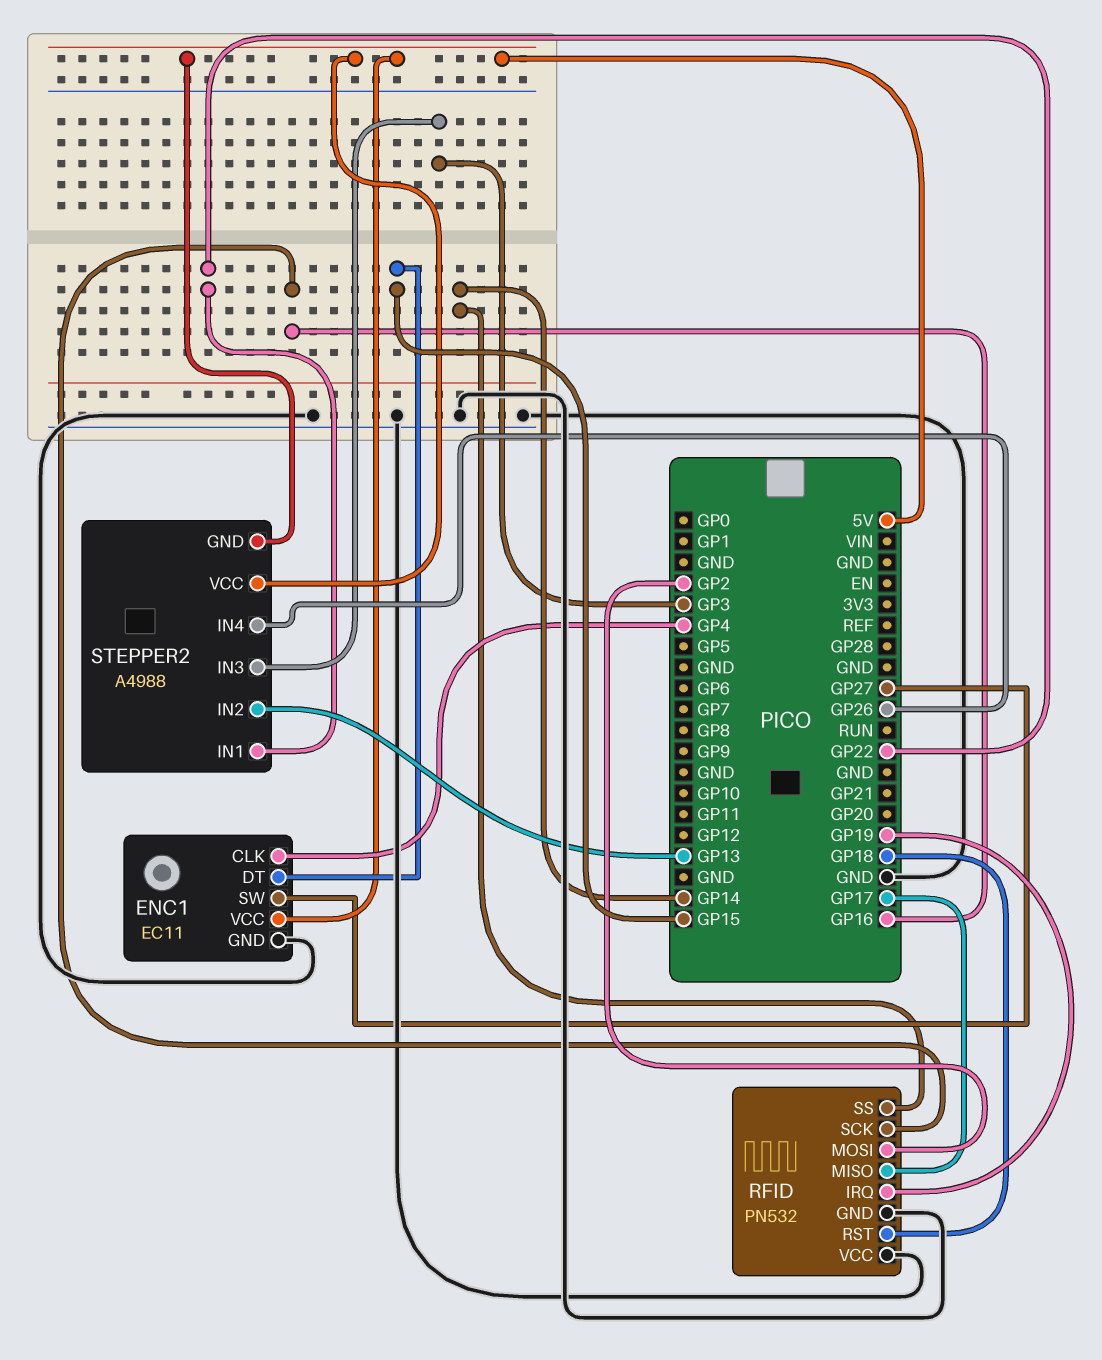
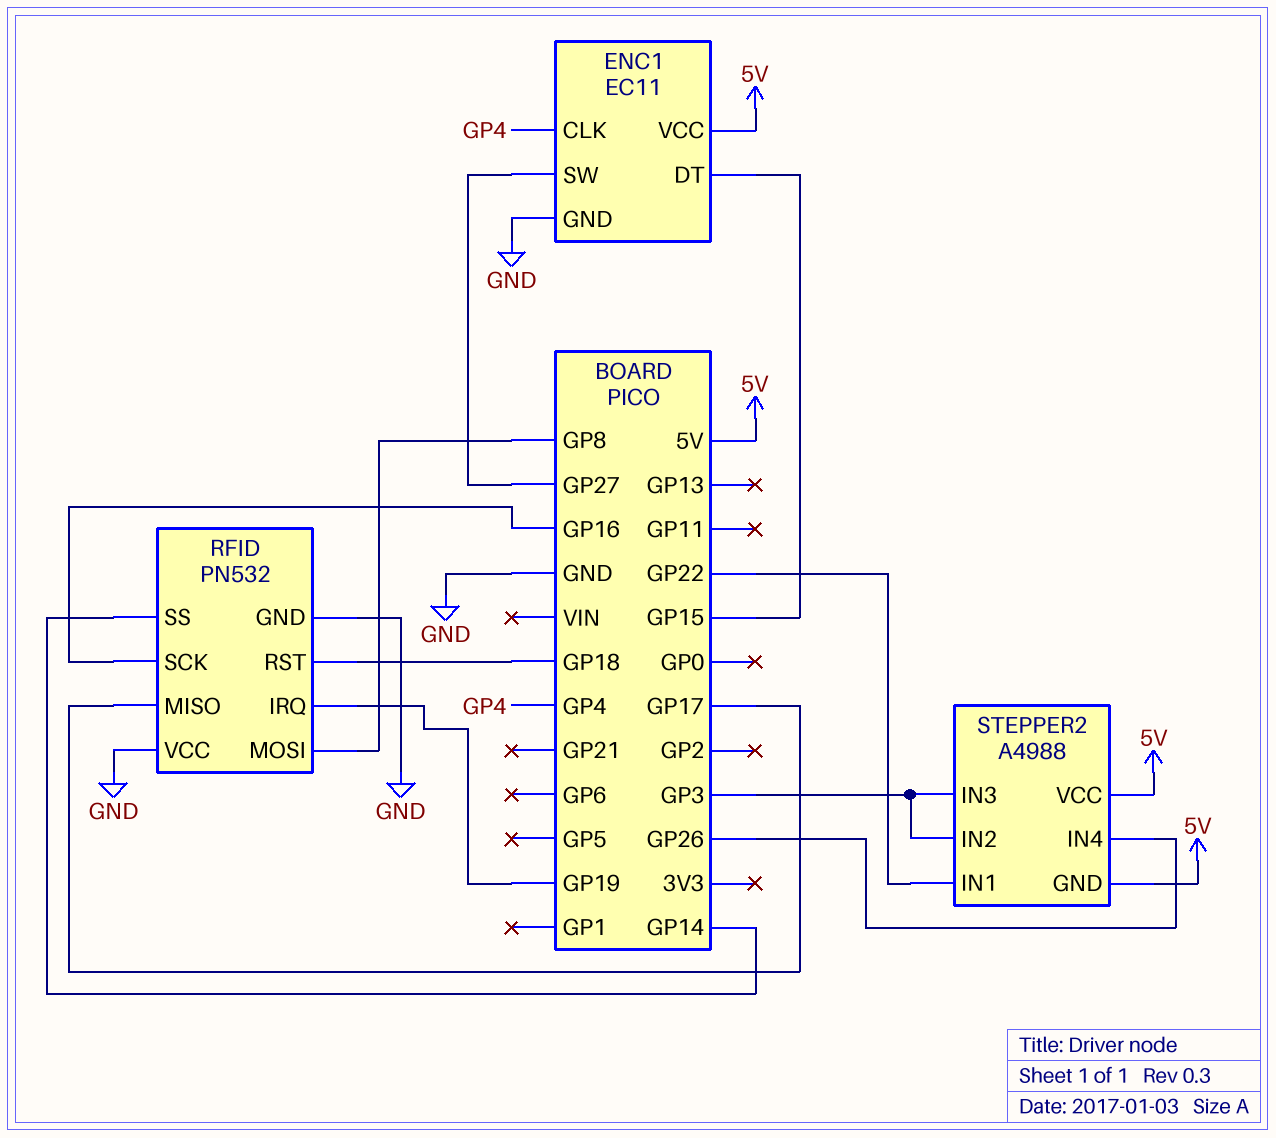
RFID pin MOSI: GP2 -> GP8
STEPPER2 pin IN2: GP13 -> GP3

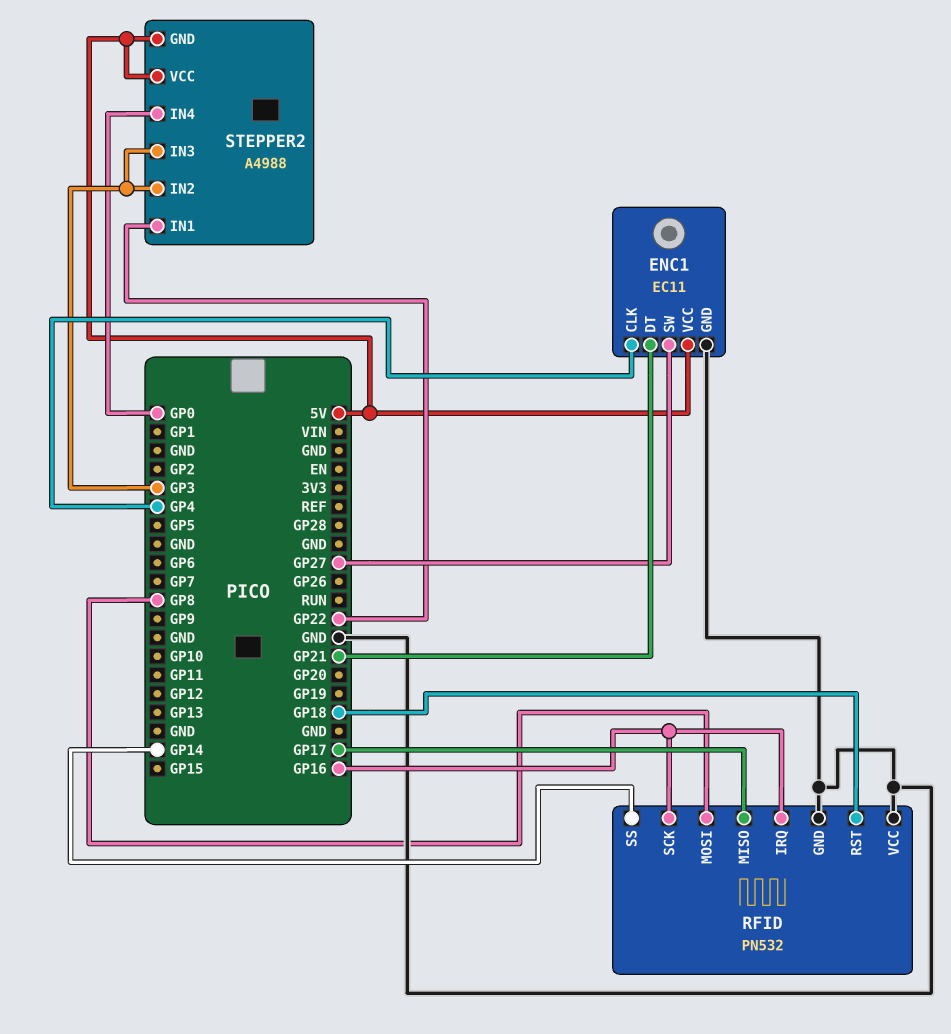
ENC1 pin DT: GP15 -> GP21
RFID pin IRQ: GP19 -> GP16
STEPPER2 pin IN4: GP26 -> GP0

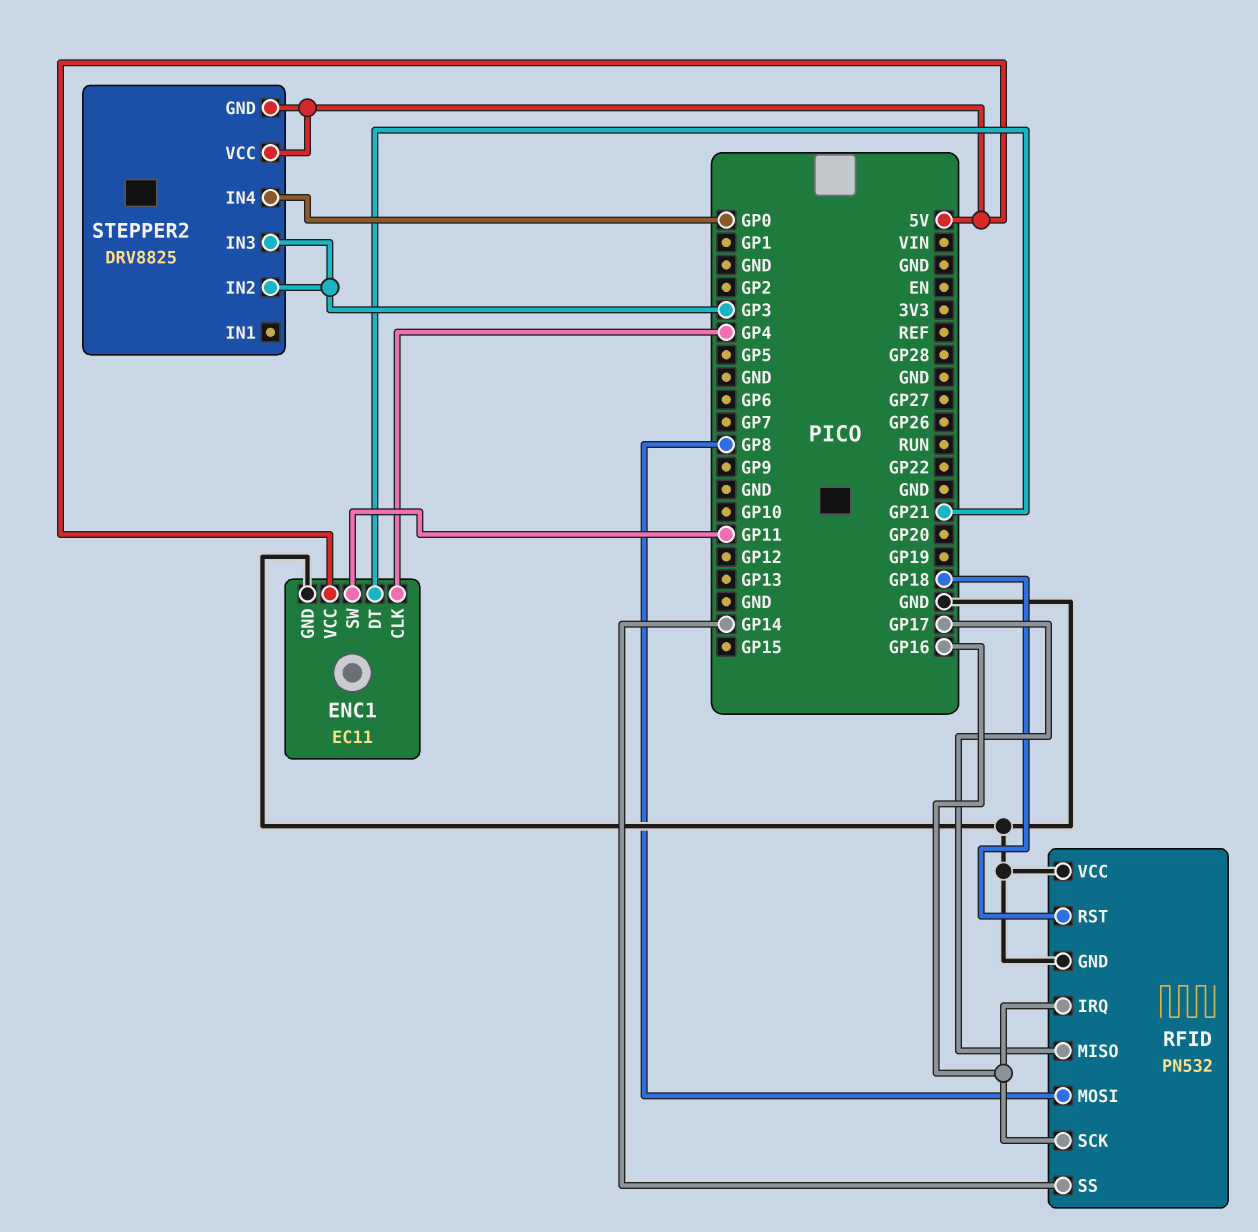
ENC1 pin SW: GP27 -> GP11
STEPPER2: A4988 -> DRV8825
STEPPER2 pin IN1: GP22 -> none

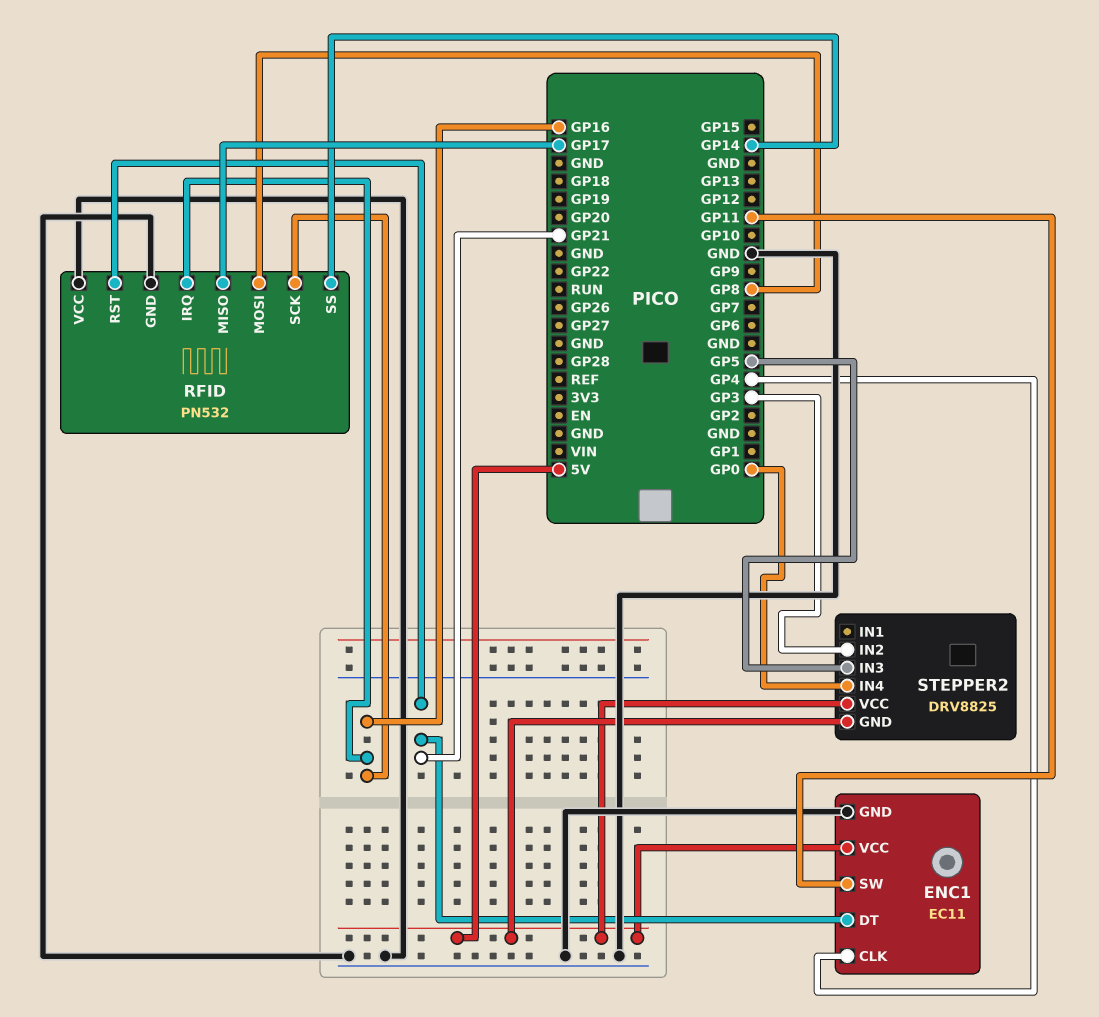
RFID pin RST: GP18 -> GP21
STEPPER2 pin IN3: GP3 -> GP5

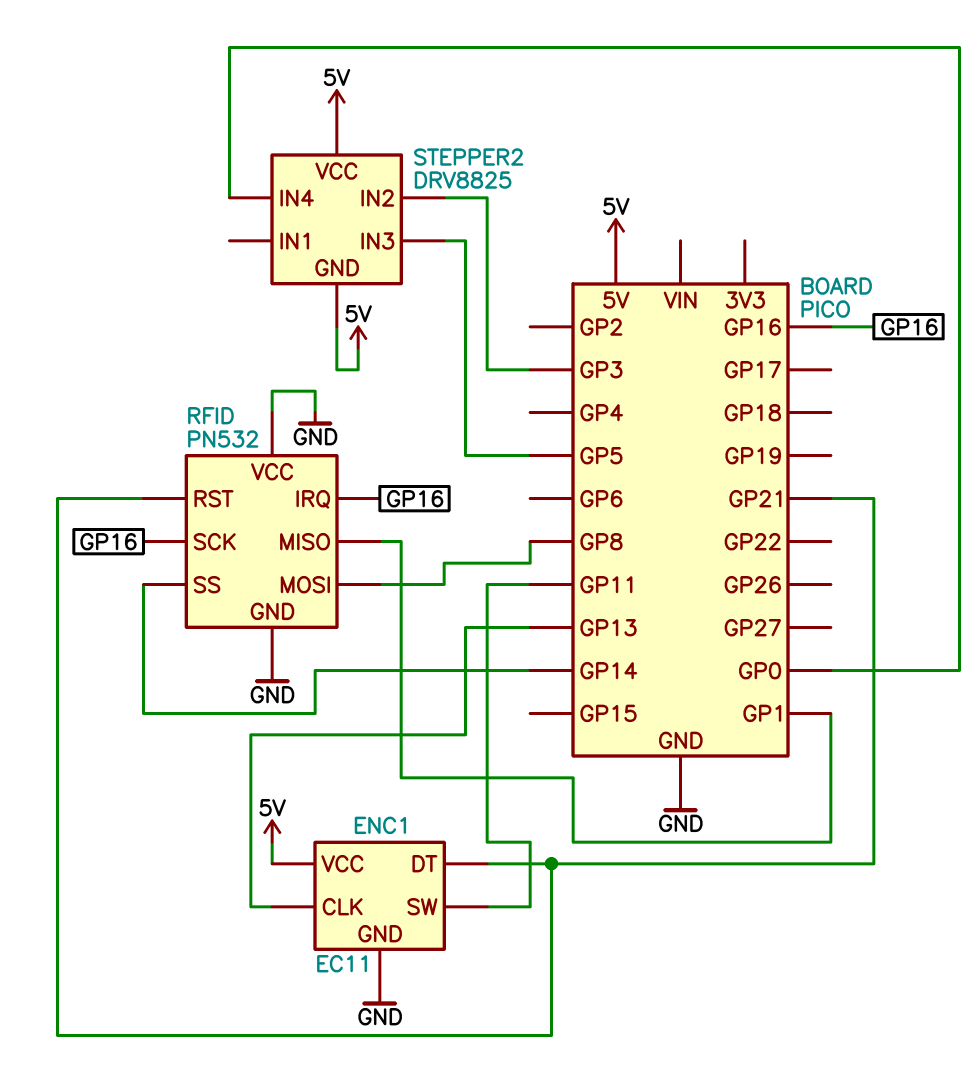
ENC1 pin CLK: GP4 -> GP13
RFID pin MISO: GP17 -> GP1

